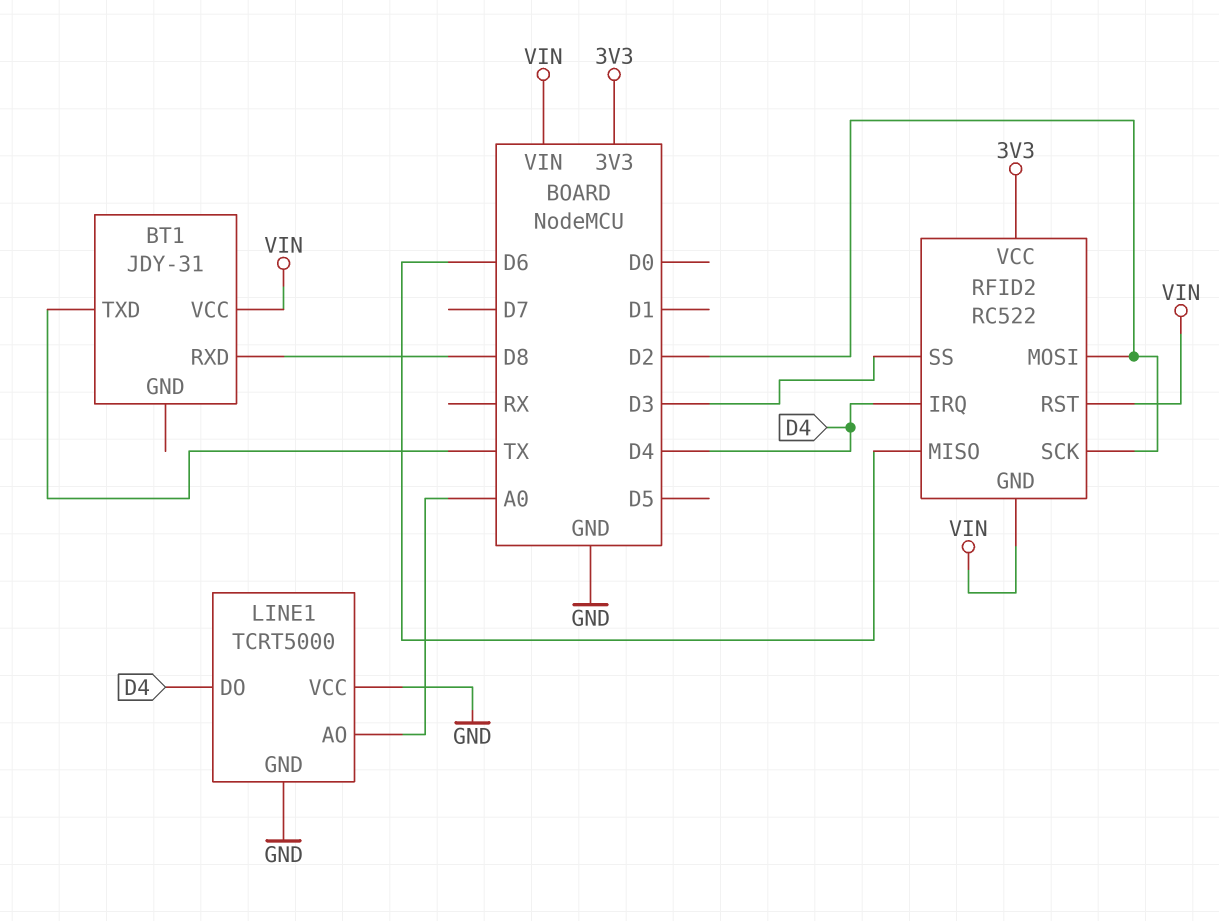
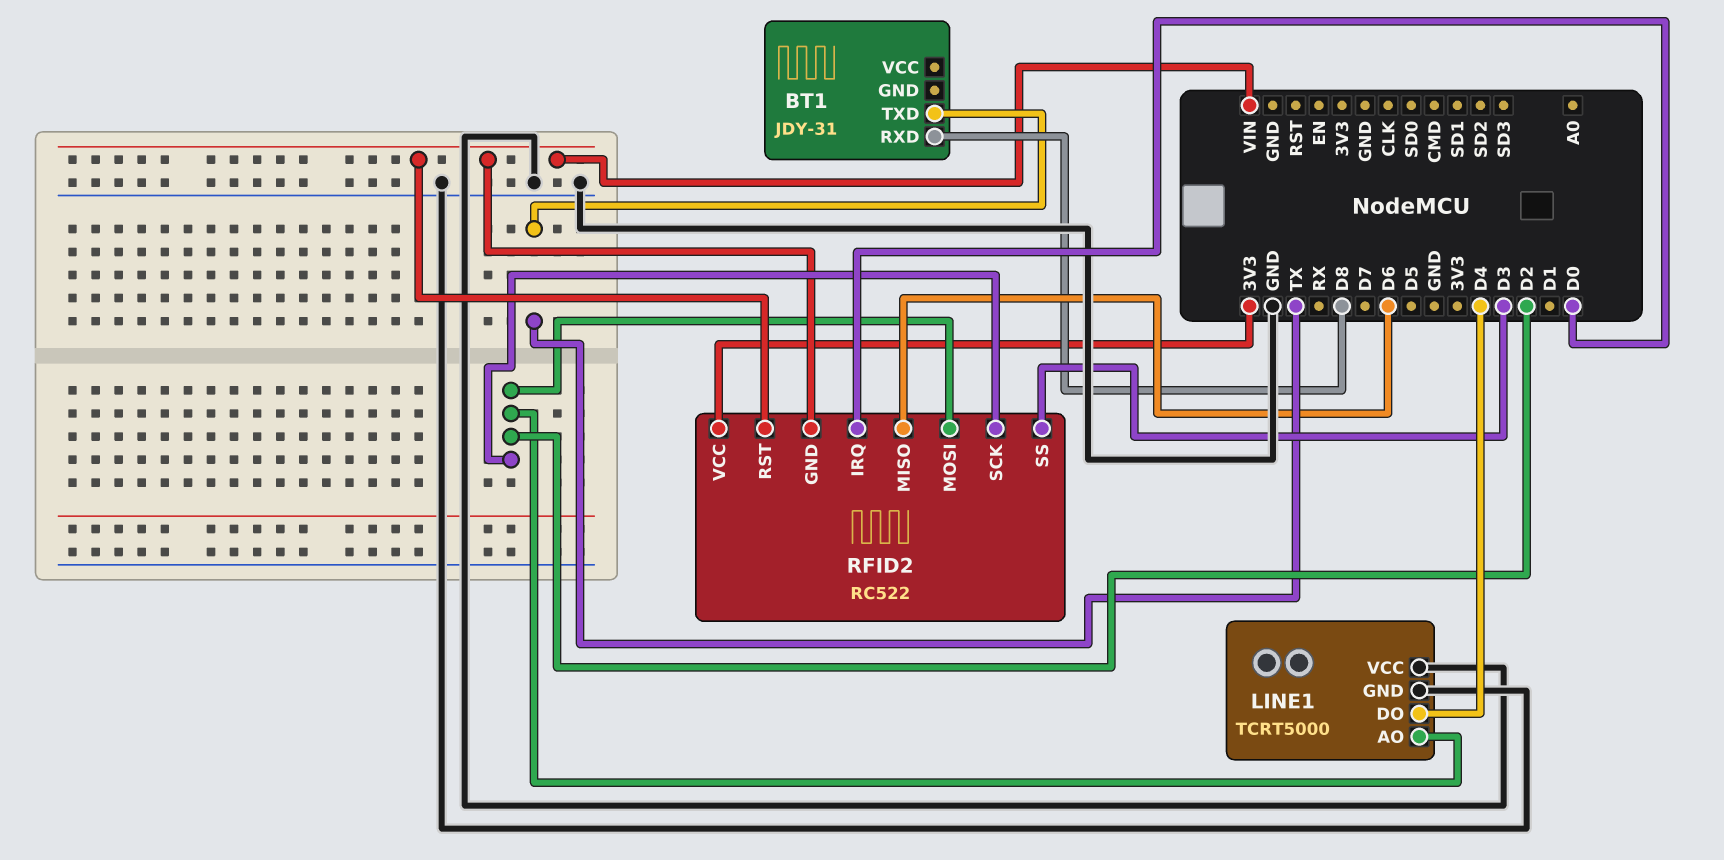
BT1 pin VCC: VIN -> none
LINE1 pin AO: A0 -> D2
RFID2 pin IRQ: D4 -> D0

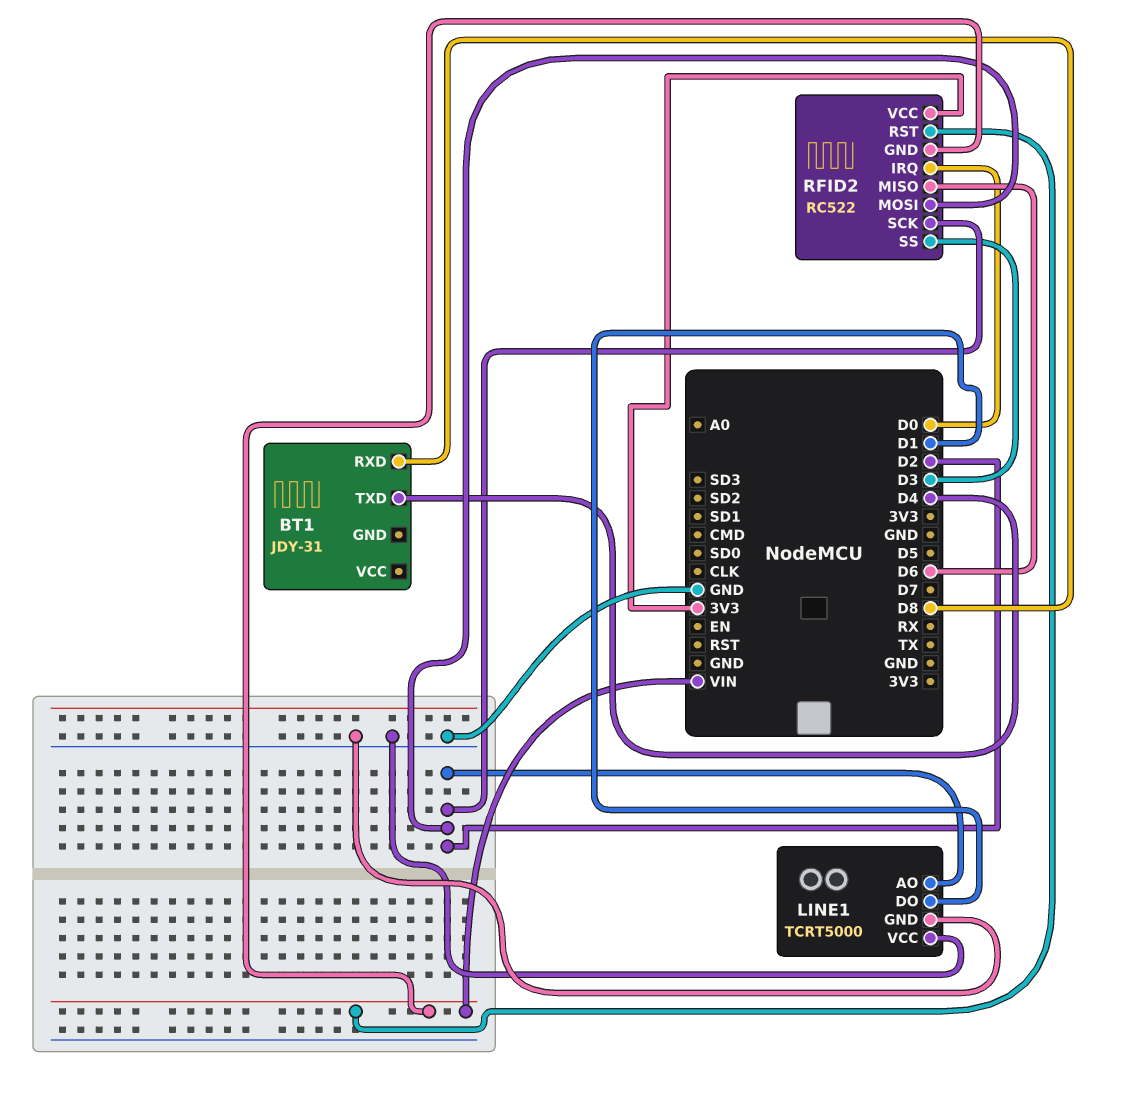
BT1 pin TXD: TX -> D4
LINE1 pin DO: D4 -> D1

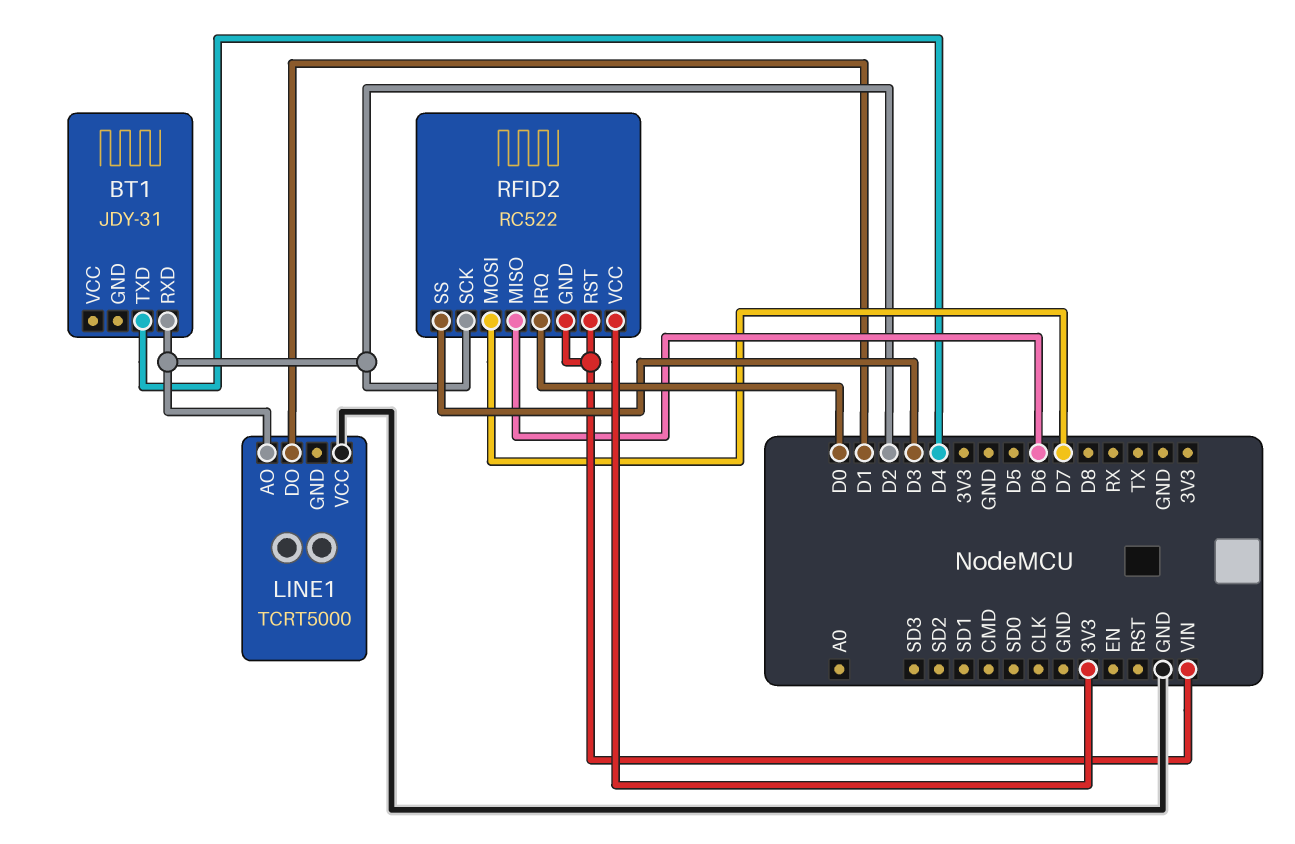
BT1 pin RXD: D8 -> D2
LINE1 pin GND: GND -> none
RFID2 pin MOSI: D2 -> D7

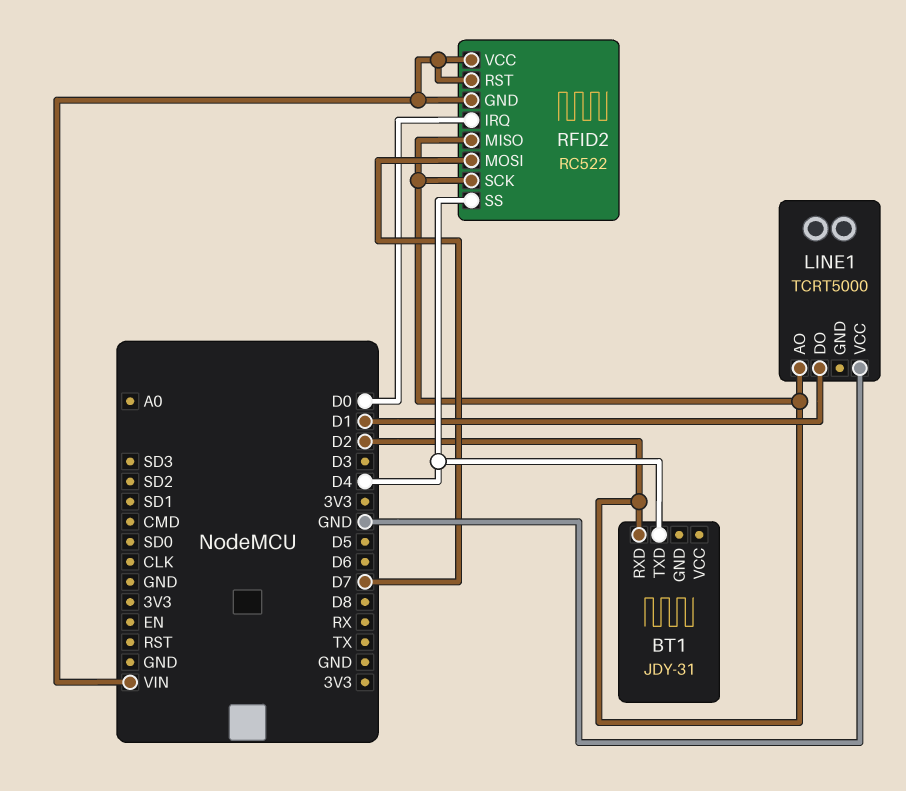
RFID2 pin MISO: D6 -> D2
RFID2 pin SS: D3 -> D4
RFID2 pin VCC: 3V3 -> VIN

